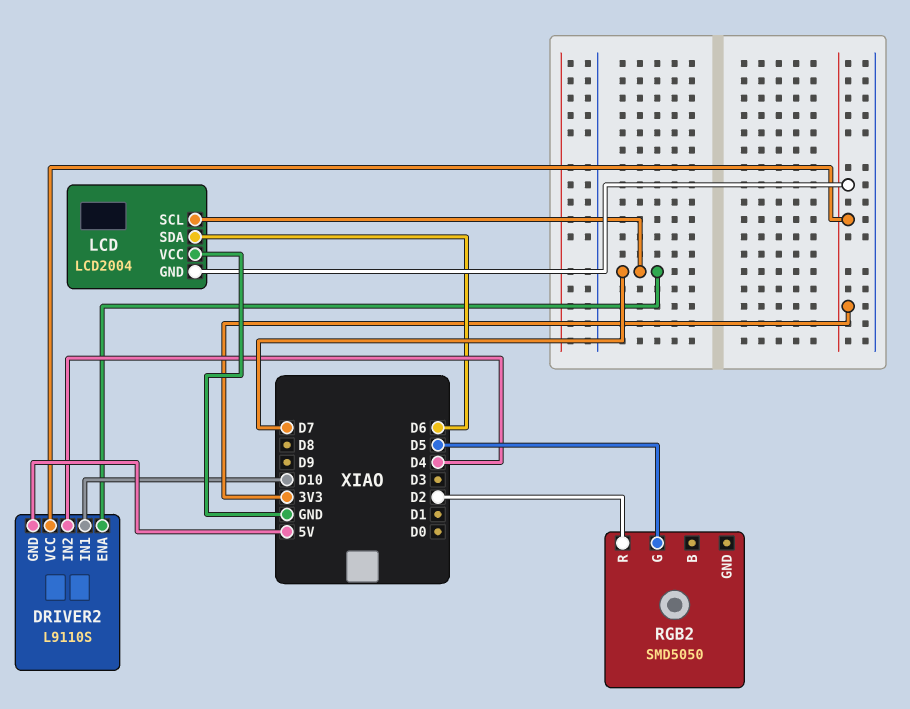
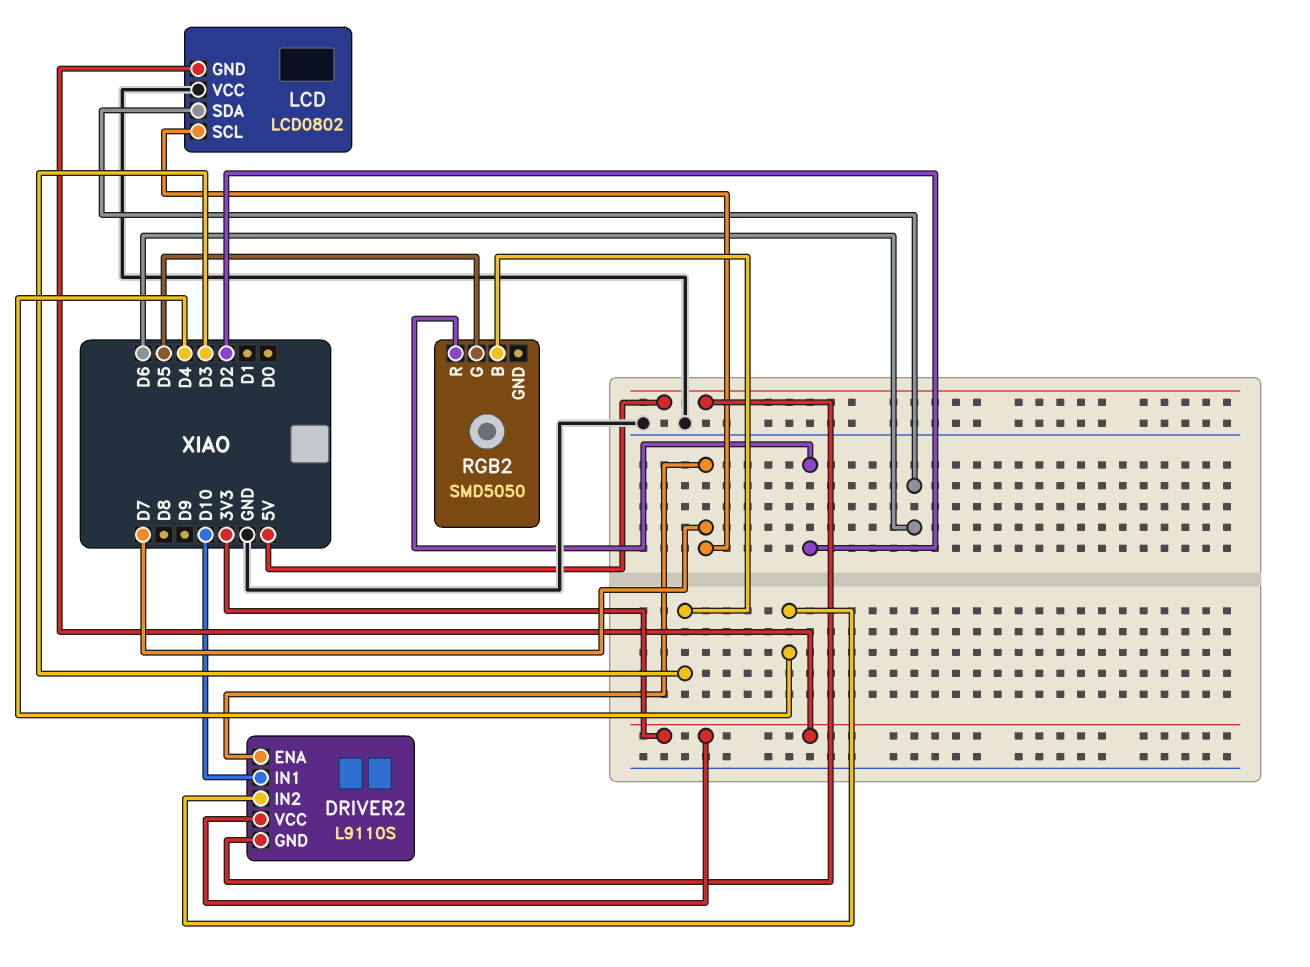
LCD: LCD2004 -> LCD0802
RGB2 pin B: none -> D3

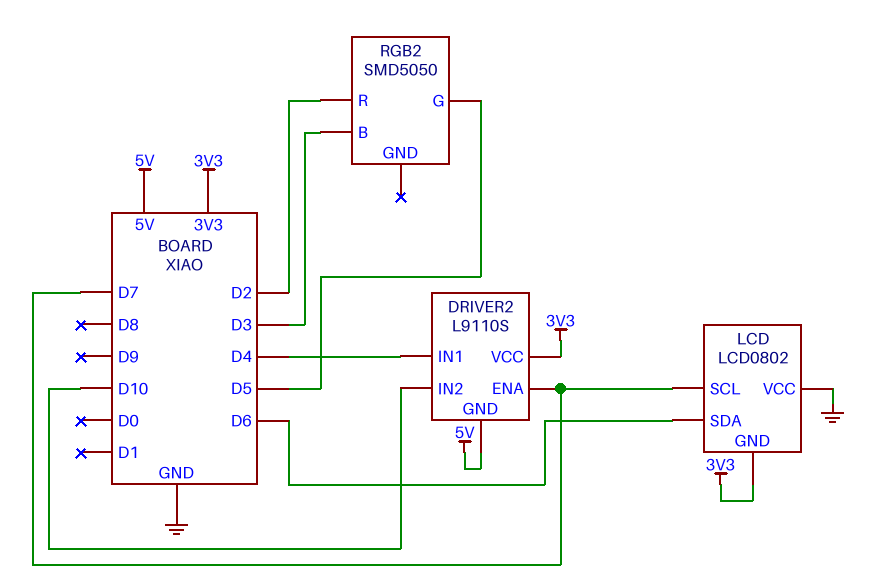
DRIVER2 pin IN1: D10 -> D4
DRIVER2 pin IN2: D4 -> D10

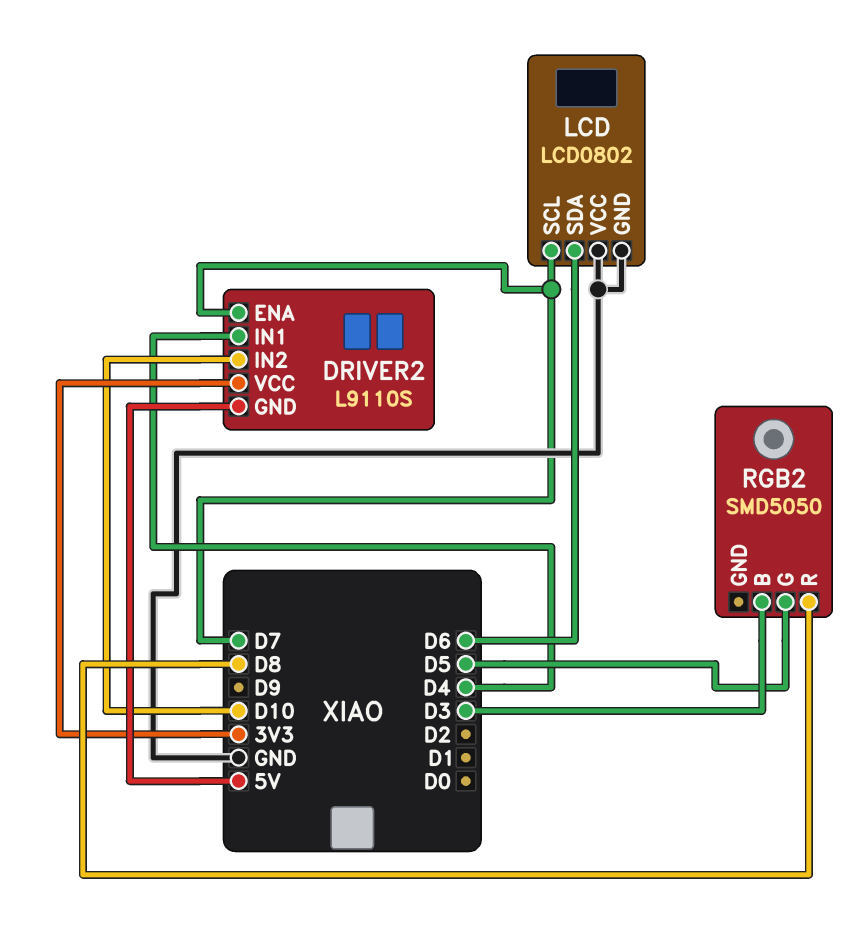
LCD pin GND: 3V3 -> GND
RGB2 pin R: D2 -> D8

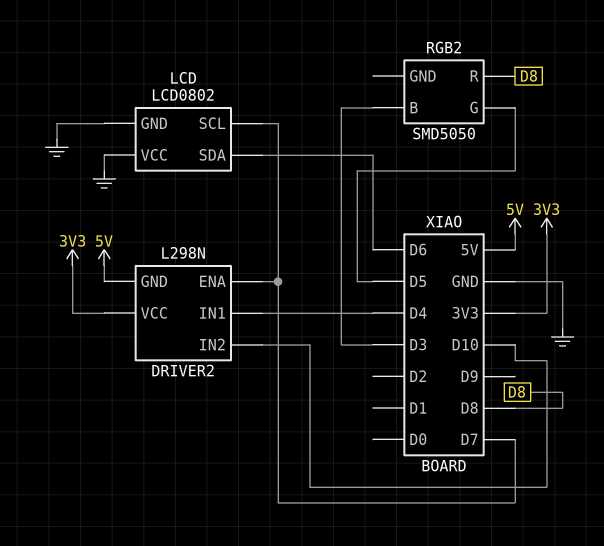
DRIVER2: L9110S -> L298N

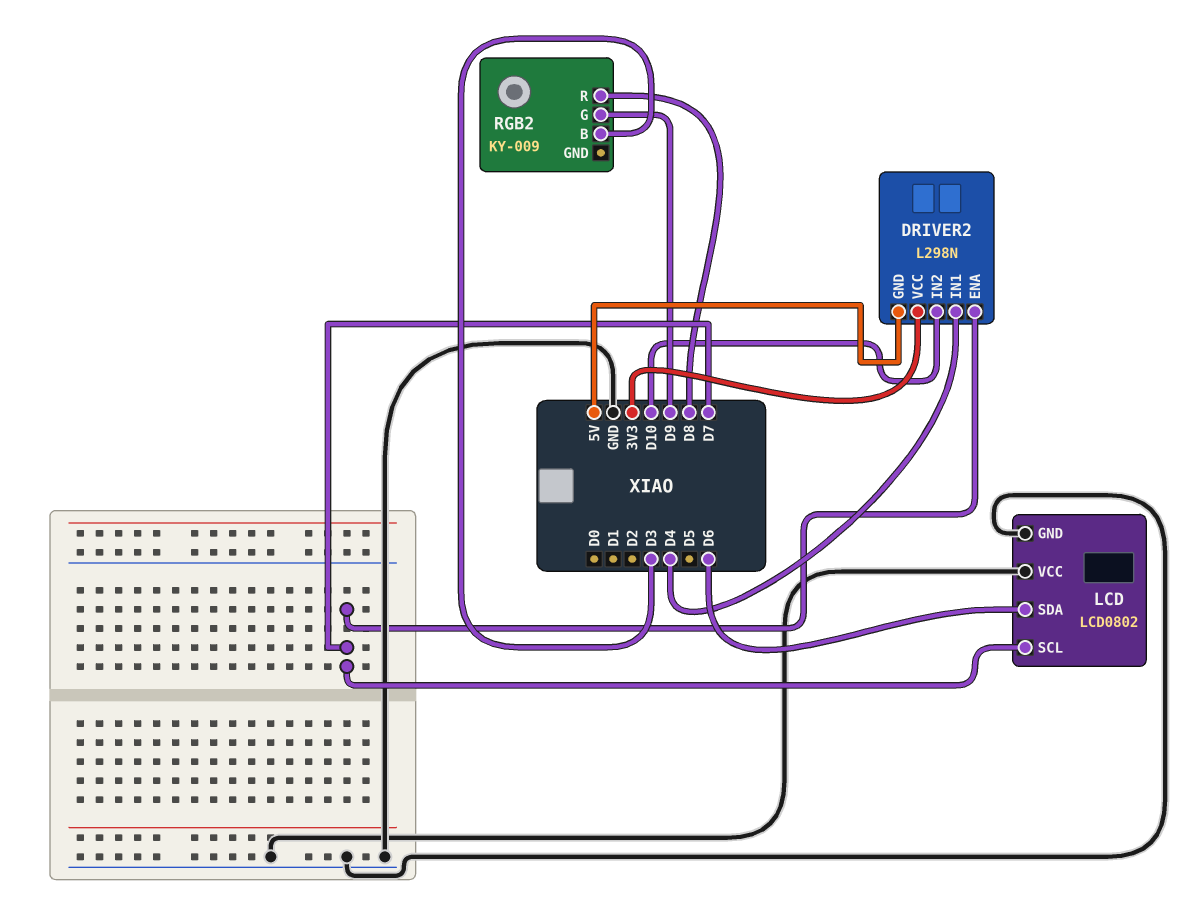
RGB2: SMD5050 -> KY-009
RGB2 pin G: D5 -> D9

